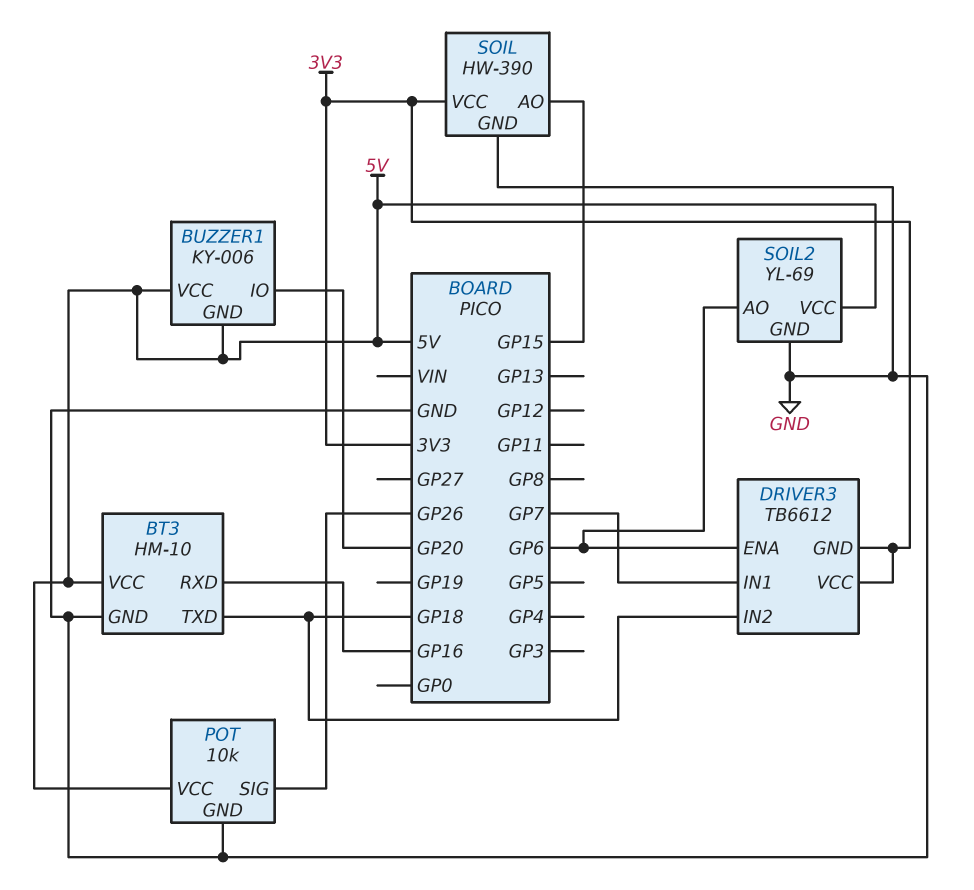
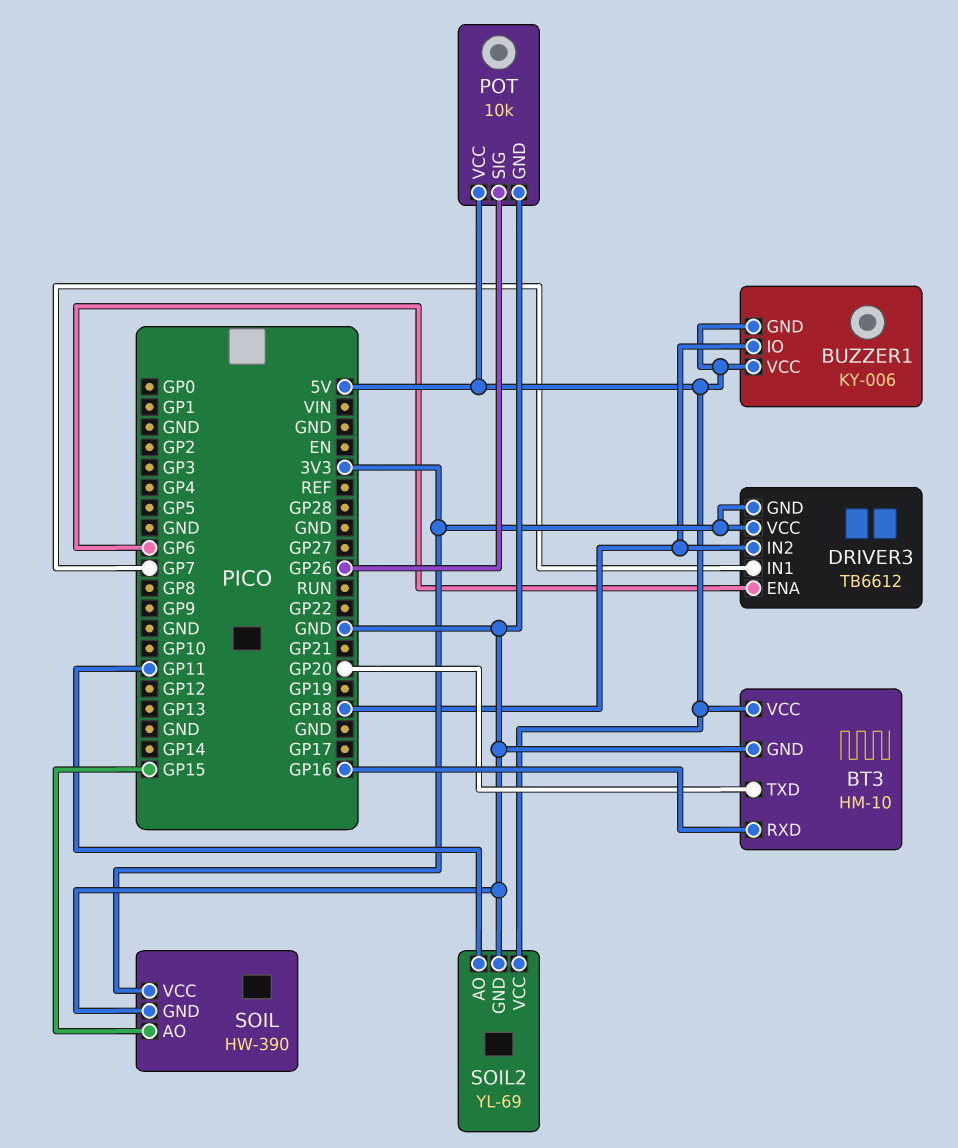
BT3 pin TXD: GP18 -> GP20
BUZZER1 pin IO: GP20 -> GP18
SOIL2 pin AO: GP6 -> GP11

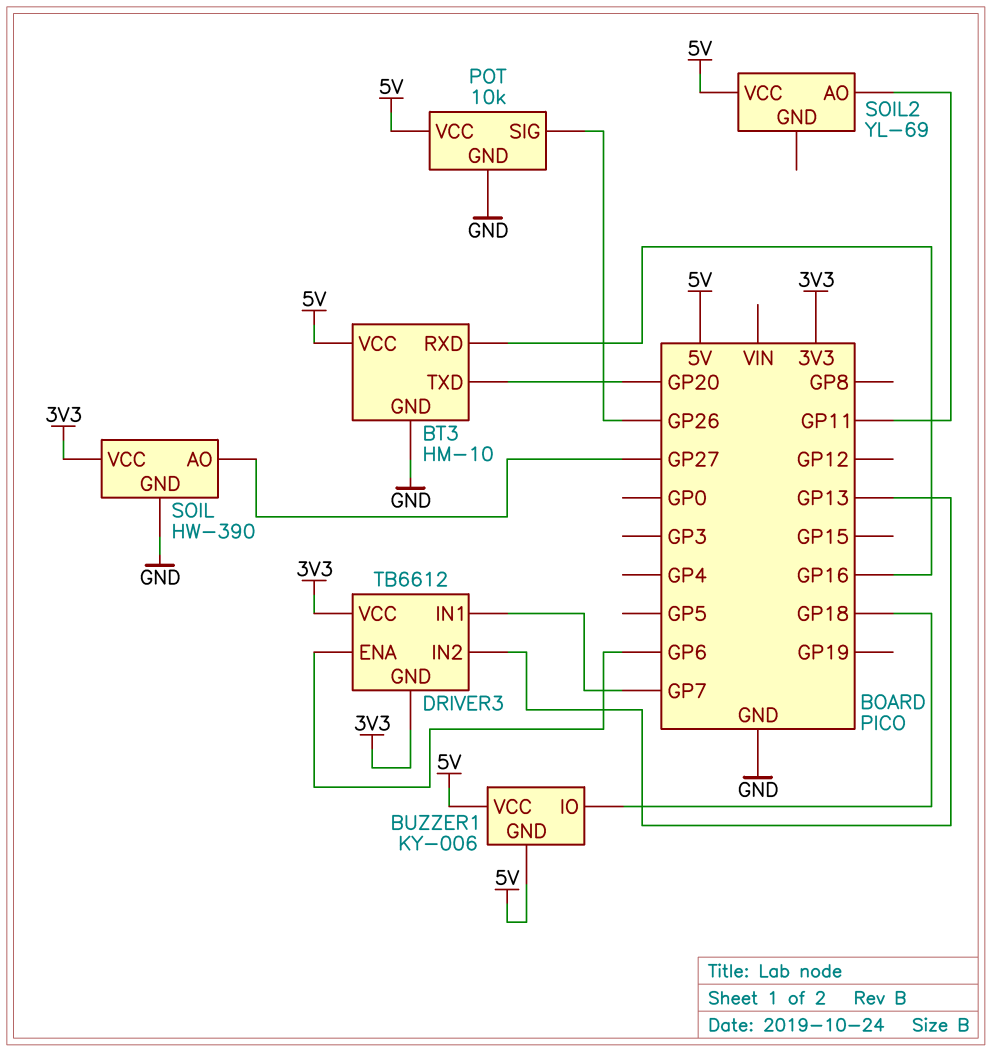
DRIVER3 pin IN2: GP18 -> GP13
SOIL pin AO: GP15 -> GP27
SOIL2 pin GND: GND -> none

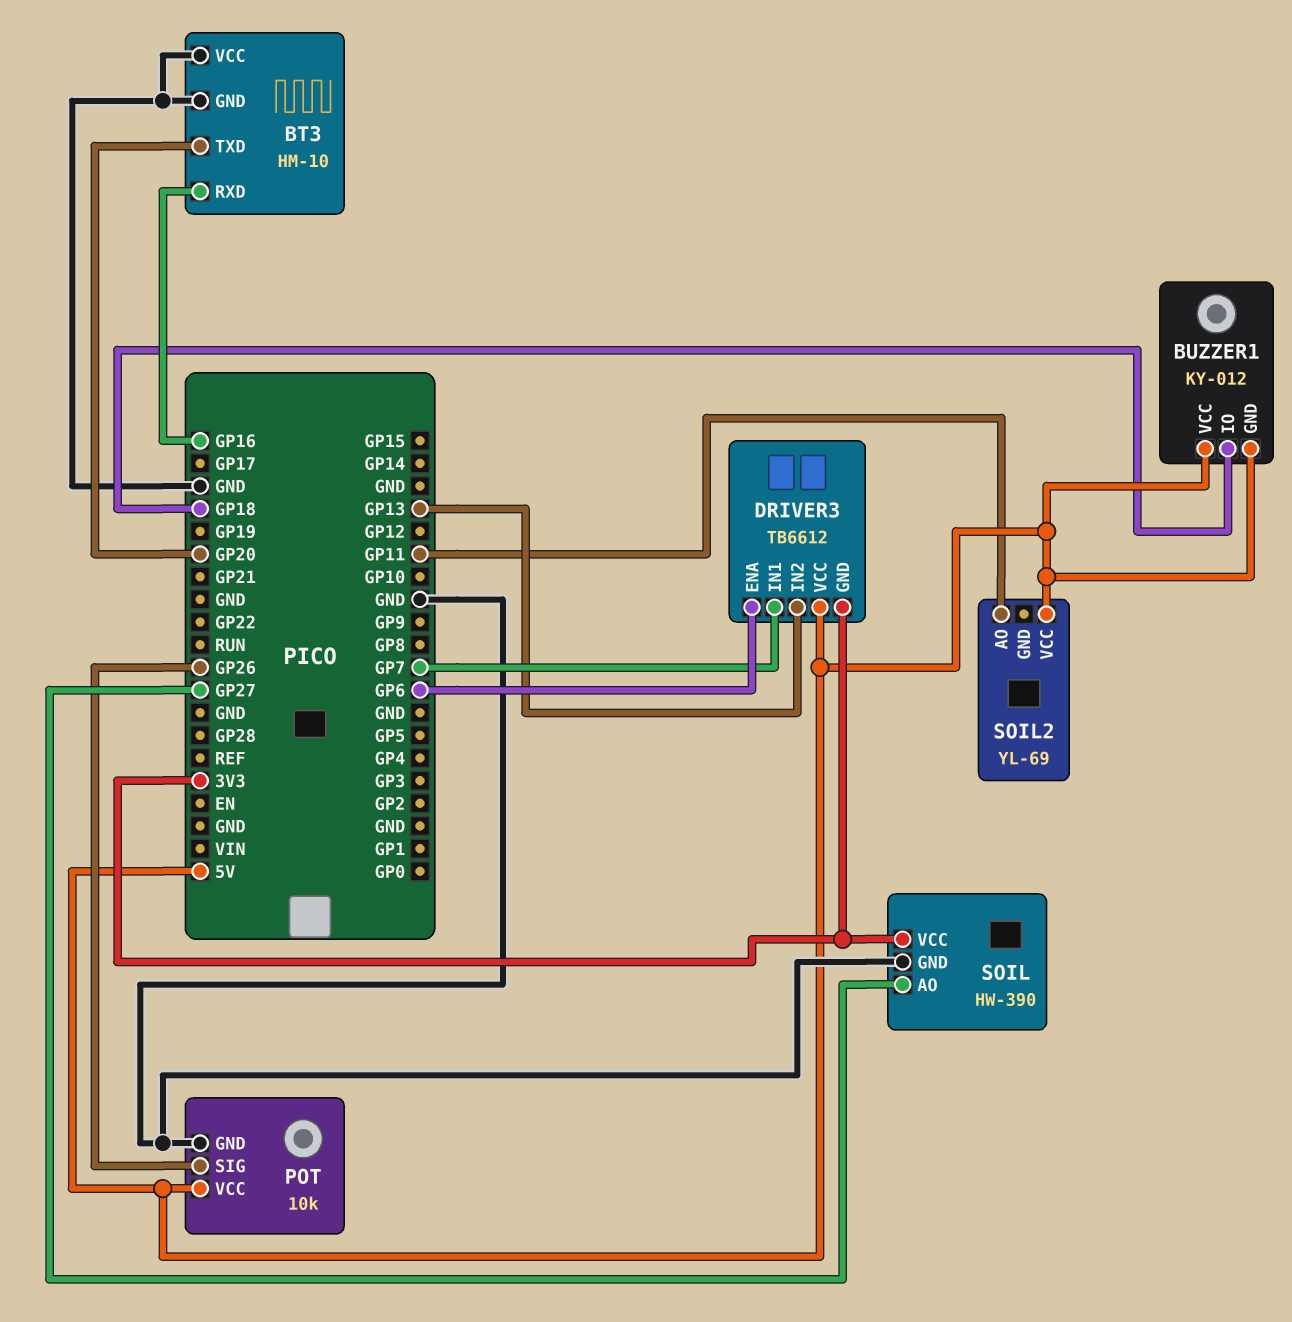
BT3 pin VCC: 5V -> GND
BUZZER1: KY-006 -> KY-012
DRIVER3 pin VCC: 3V3 -> 5V

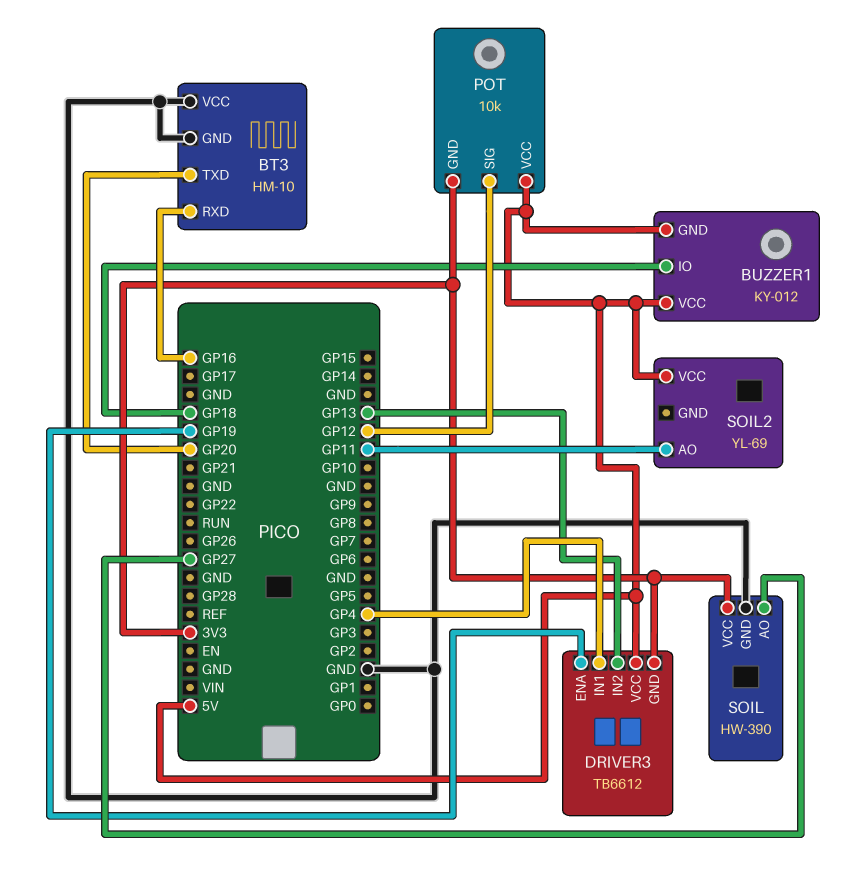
DRIVER3 pin ENA: GP6 -> GP19
DRIVER3 pin IN1: GP7 -> GP4
POT pin GND: GND -> 3V3
POT pin SIG: GP26 -> GP12

